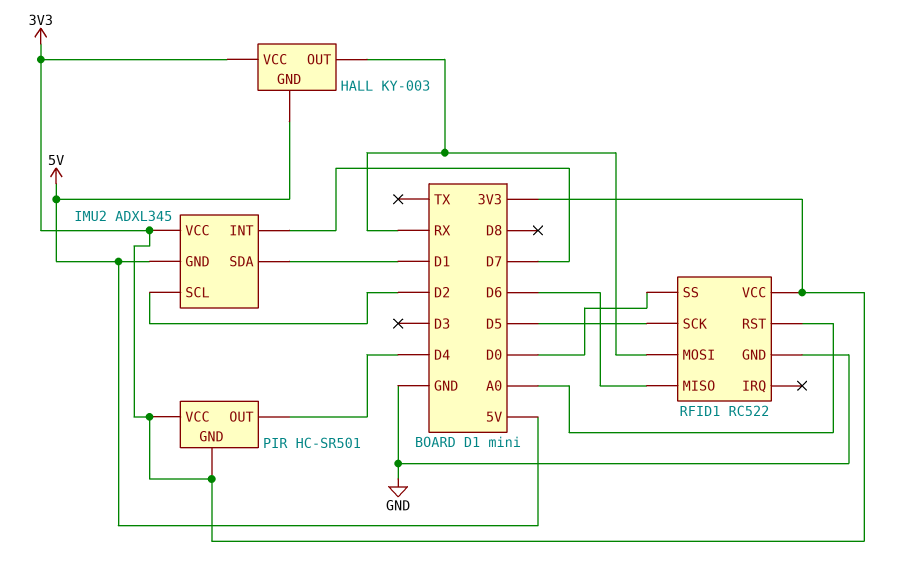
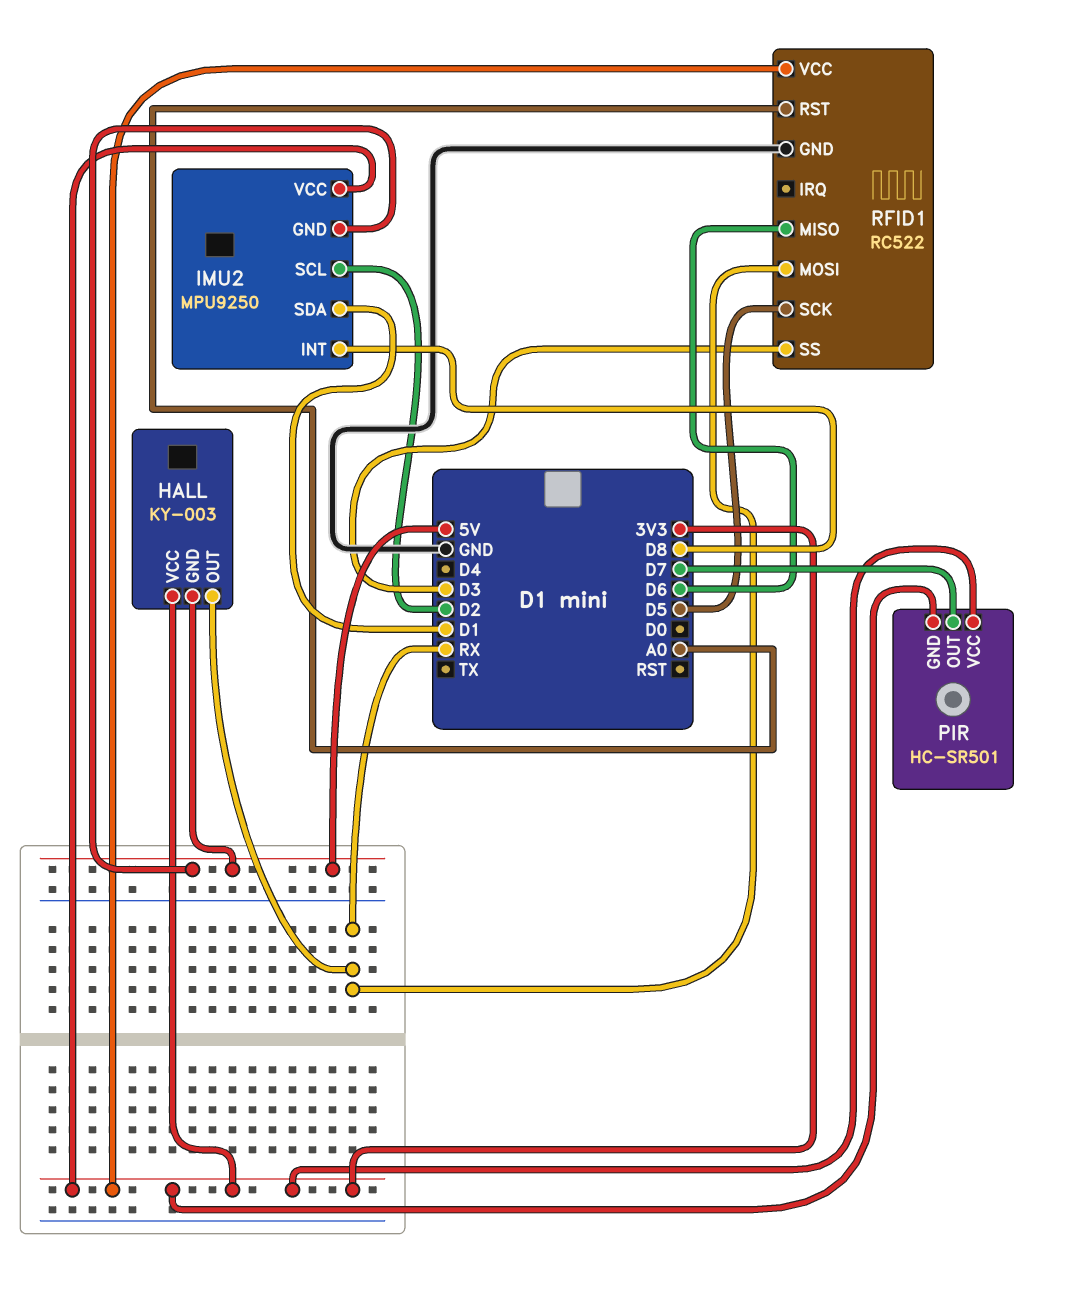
IMU2: ADXL345 -> MPU9250
IMU2 pin INT: D7 -> D8
PIR pin OUT: D4 -> D7
RFID1 pin SS: D0 -> D3

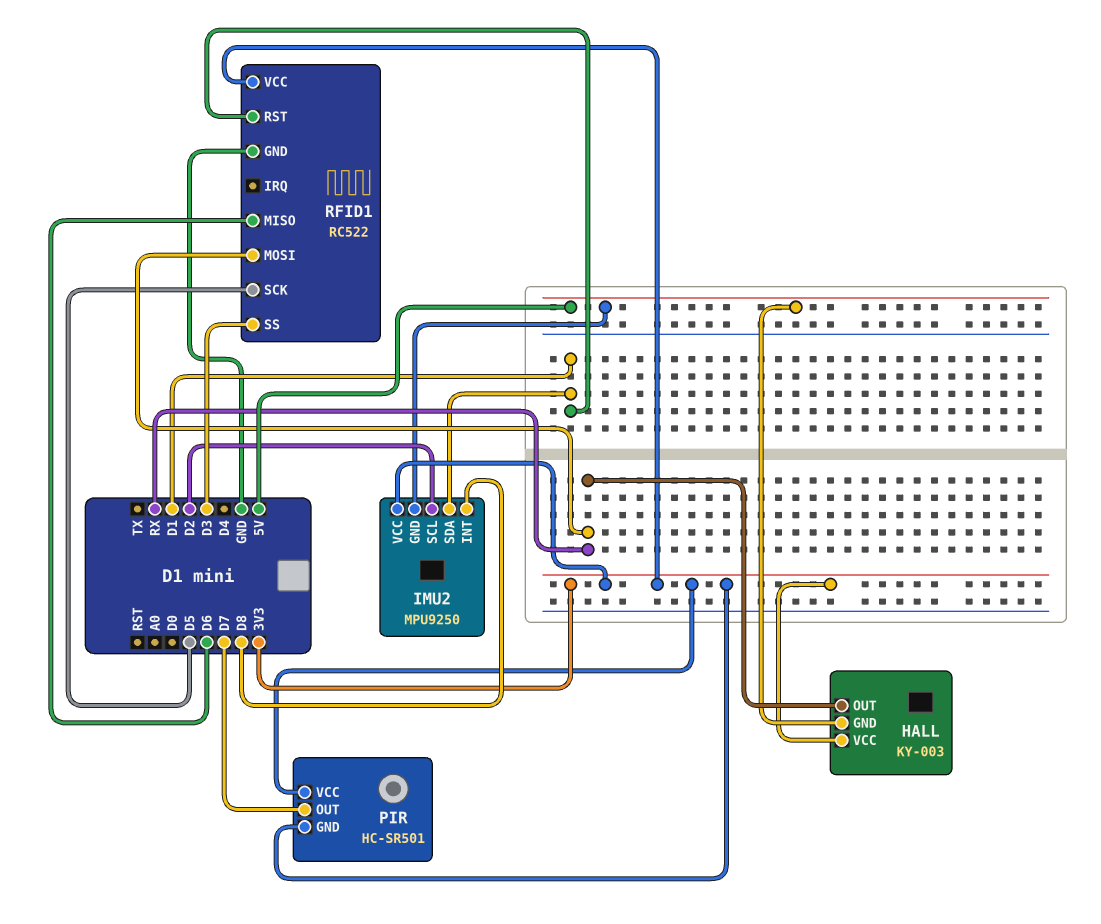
RFID1 pin RST: A0 -> D1

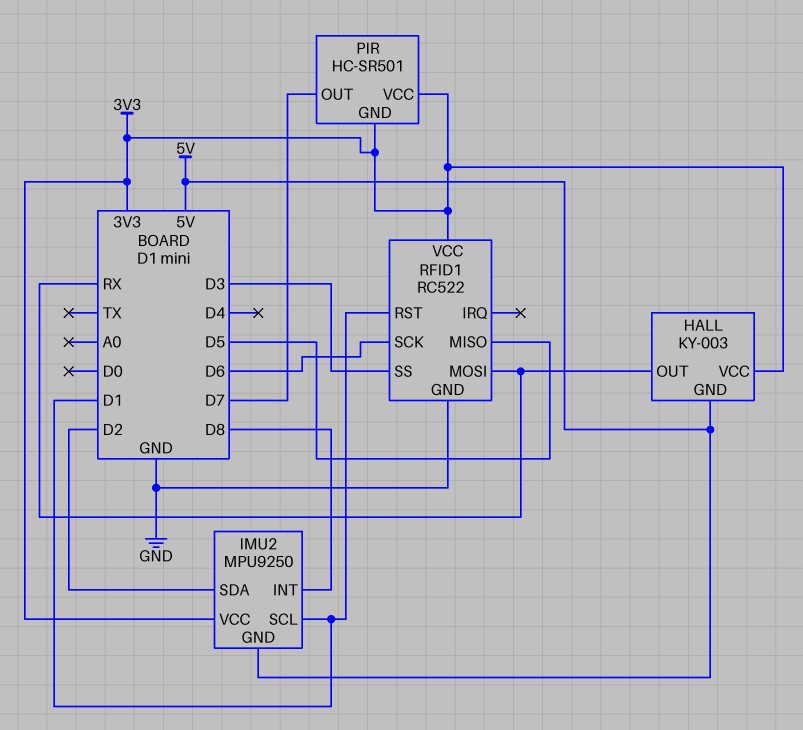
IMU2 pin SCL: D2 -> D1
IMU2 pin SDA: D1 -> D2
RFID1 pin MISO: D6 -> D5
RFID1 pin SCK: D5 -> D6

